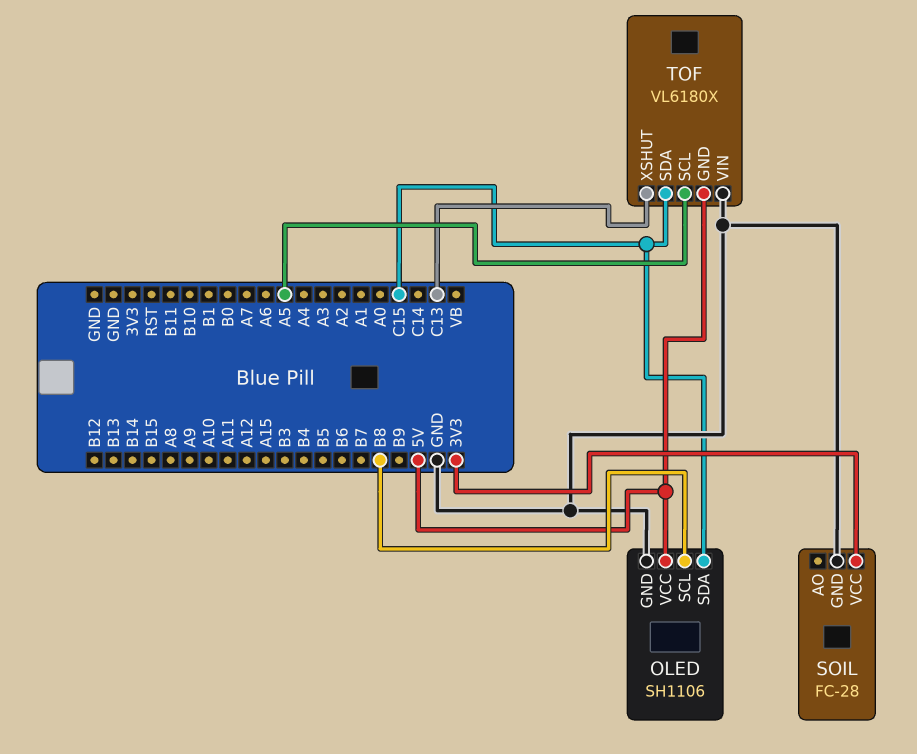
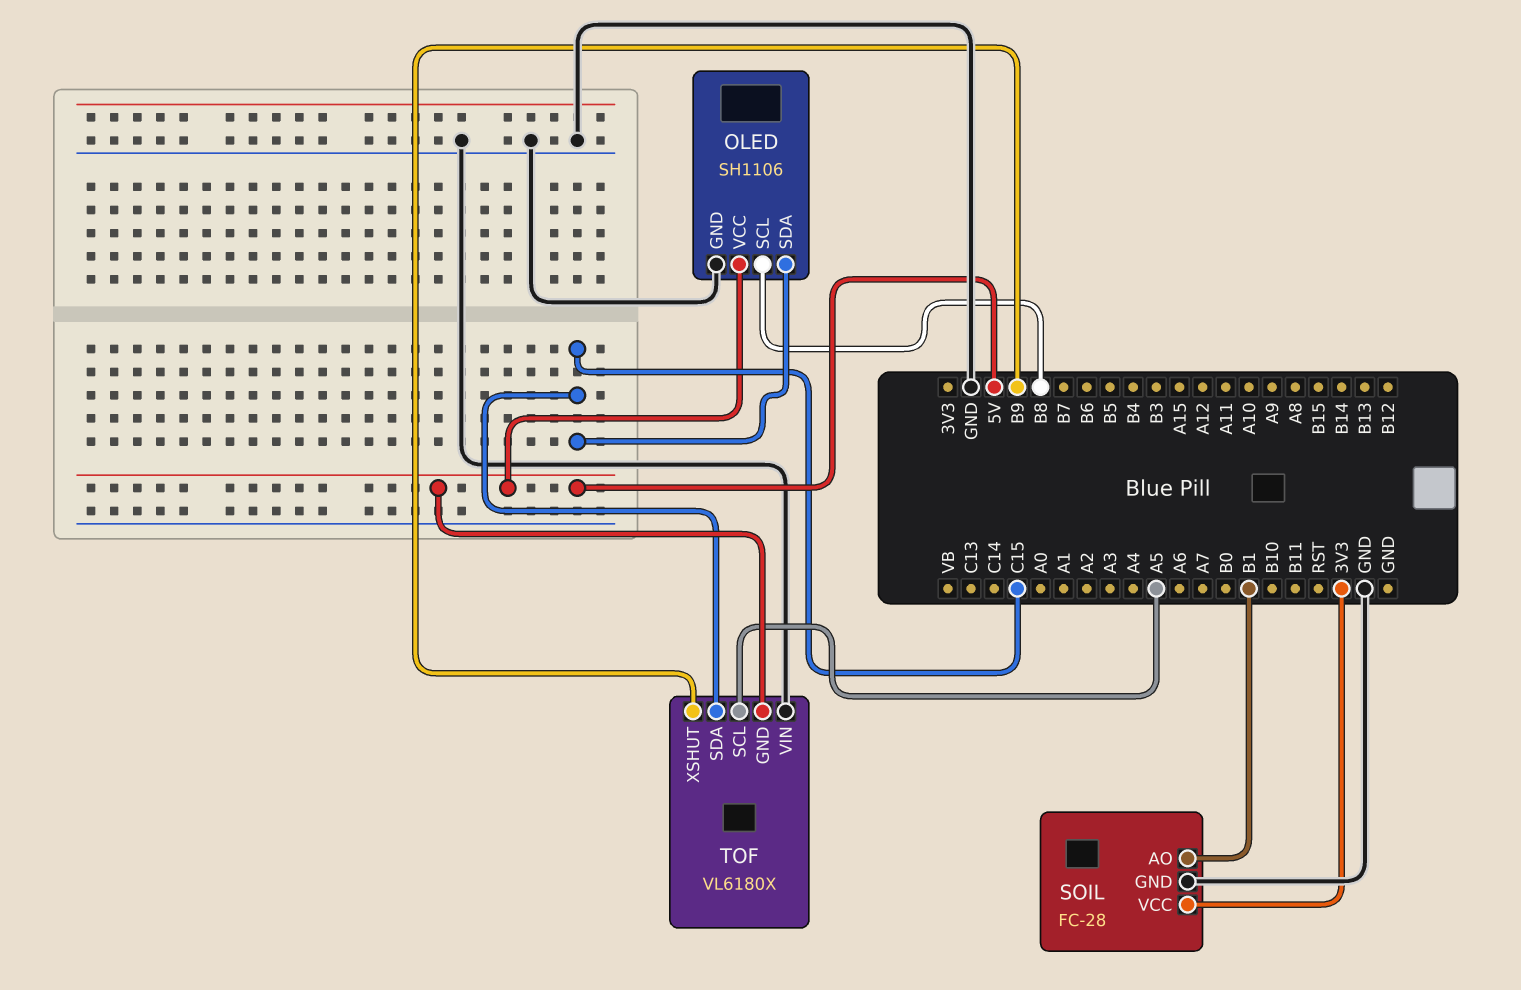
SOIL pin AO: none -> B1
TOF pin XSHUT: C13 -> B9

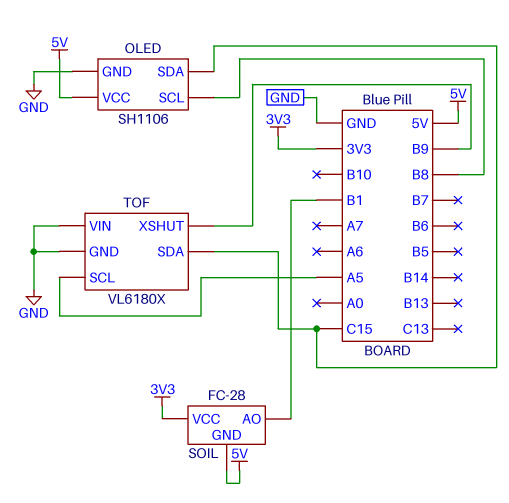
SOIL pin GND: GND -> 5V
TOF pin GND: 5V -> GND

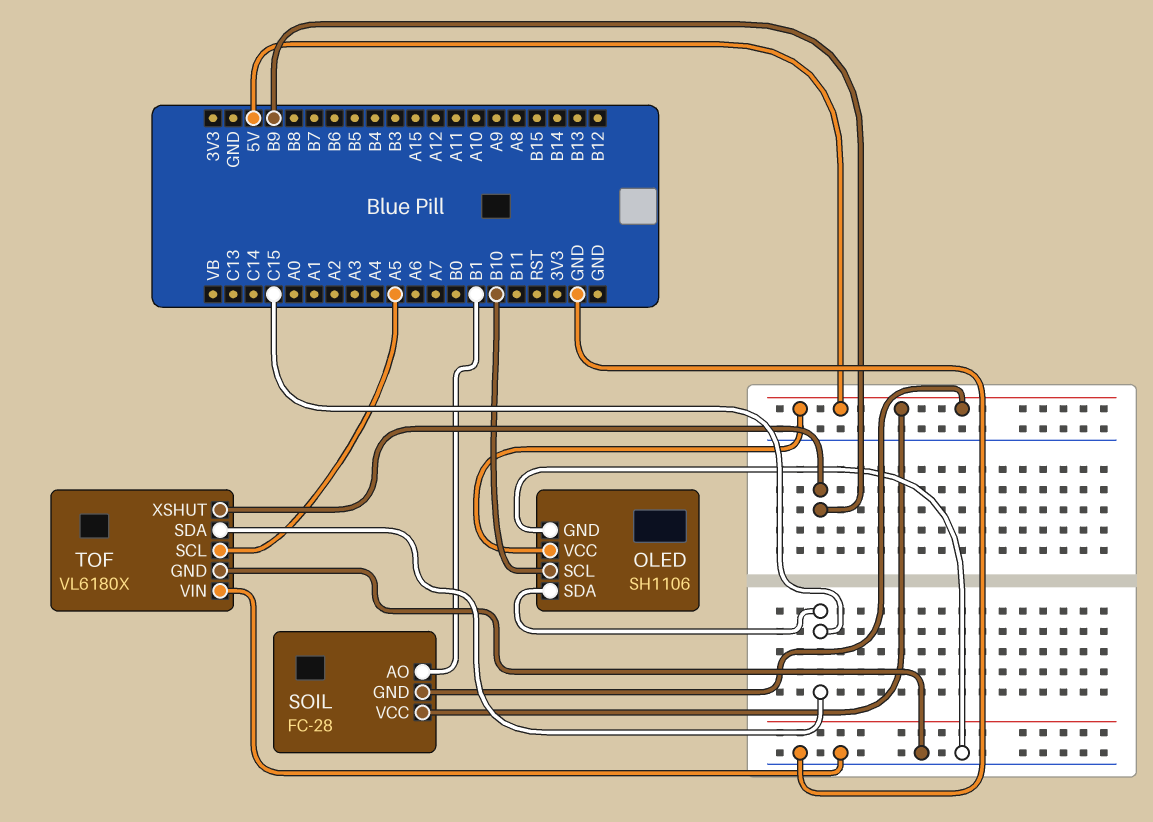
OLED pin SCL: B8 -> B10
SOIL pin VCC: 3V3 -> 5V

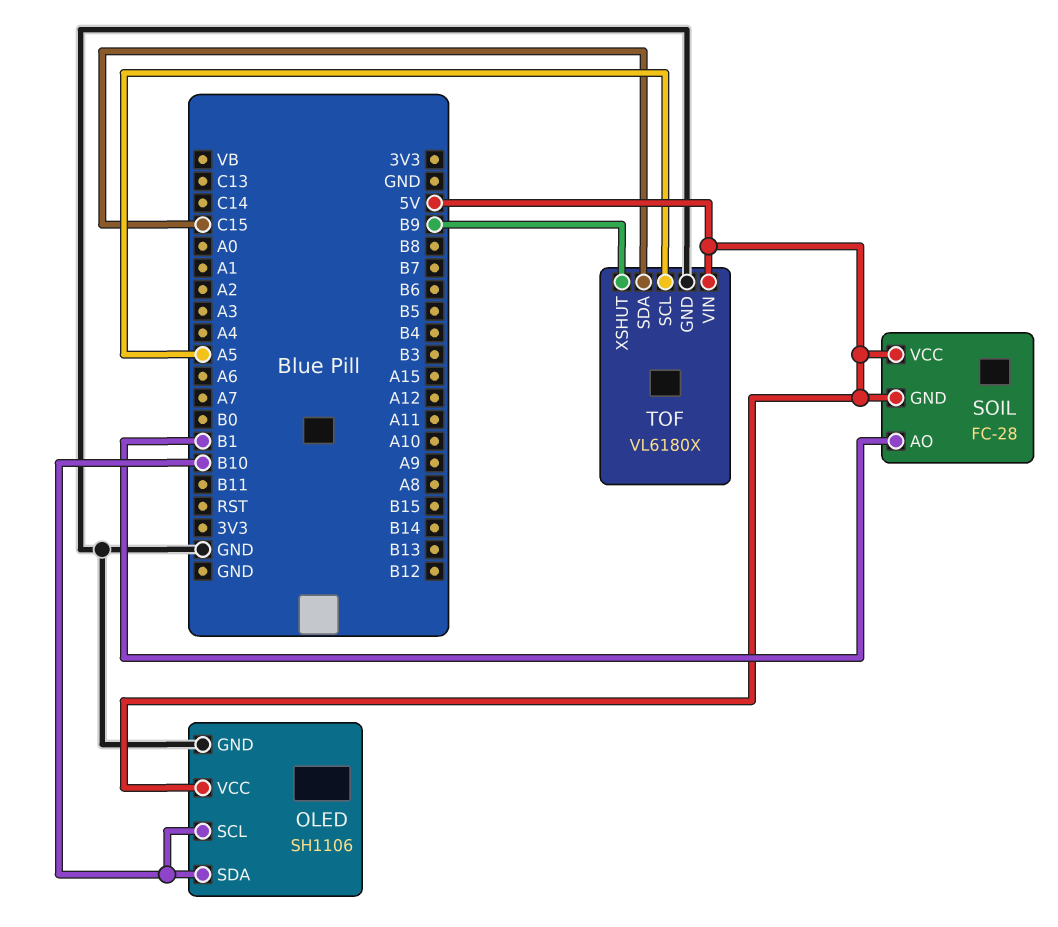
OLED pin SDA: C15 -> B10
TOF pin VIN: GND -> 5V

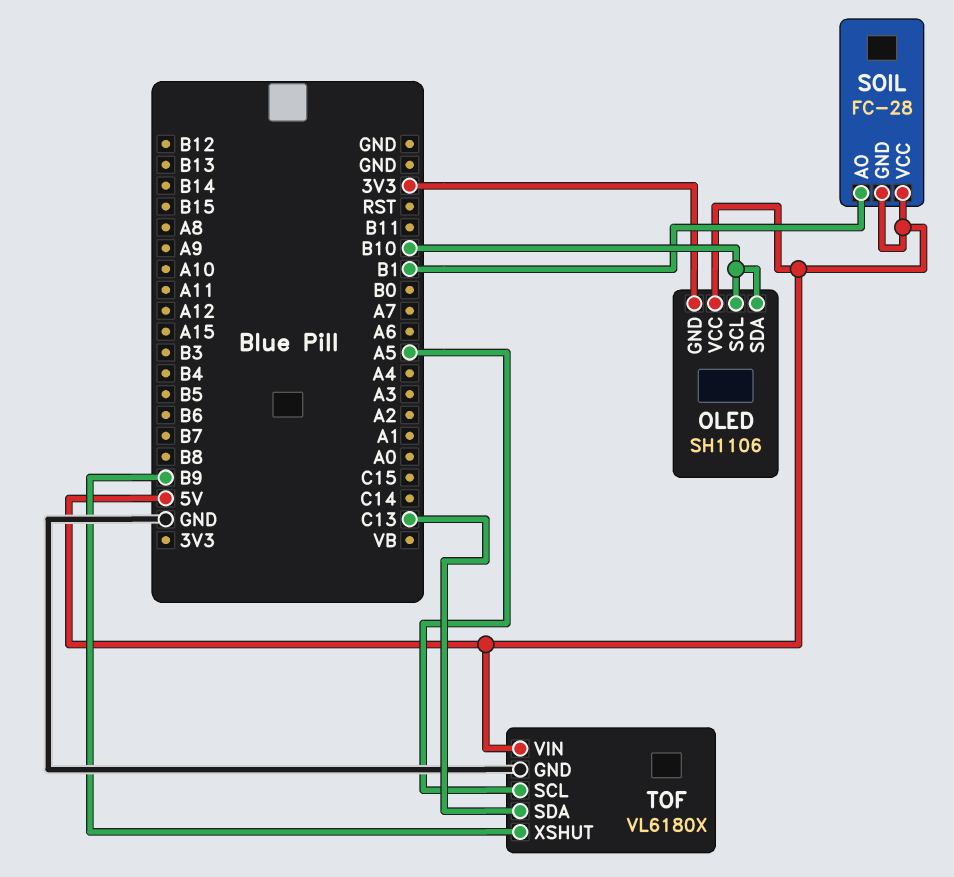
OLED pin GND: GND -> 3V3
TOF pin SDA: C15 -> C13

